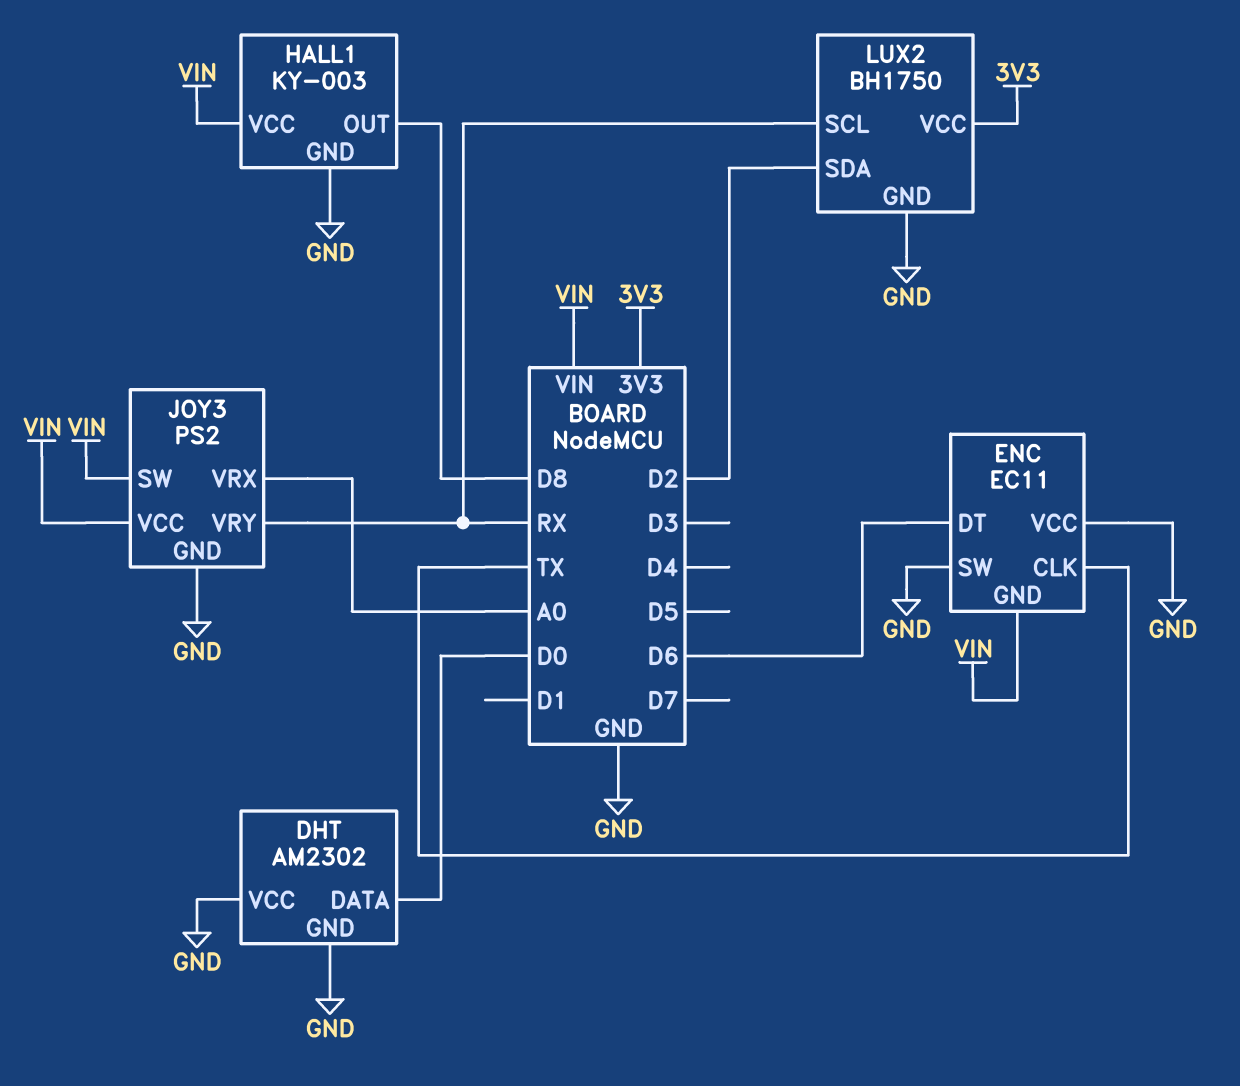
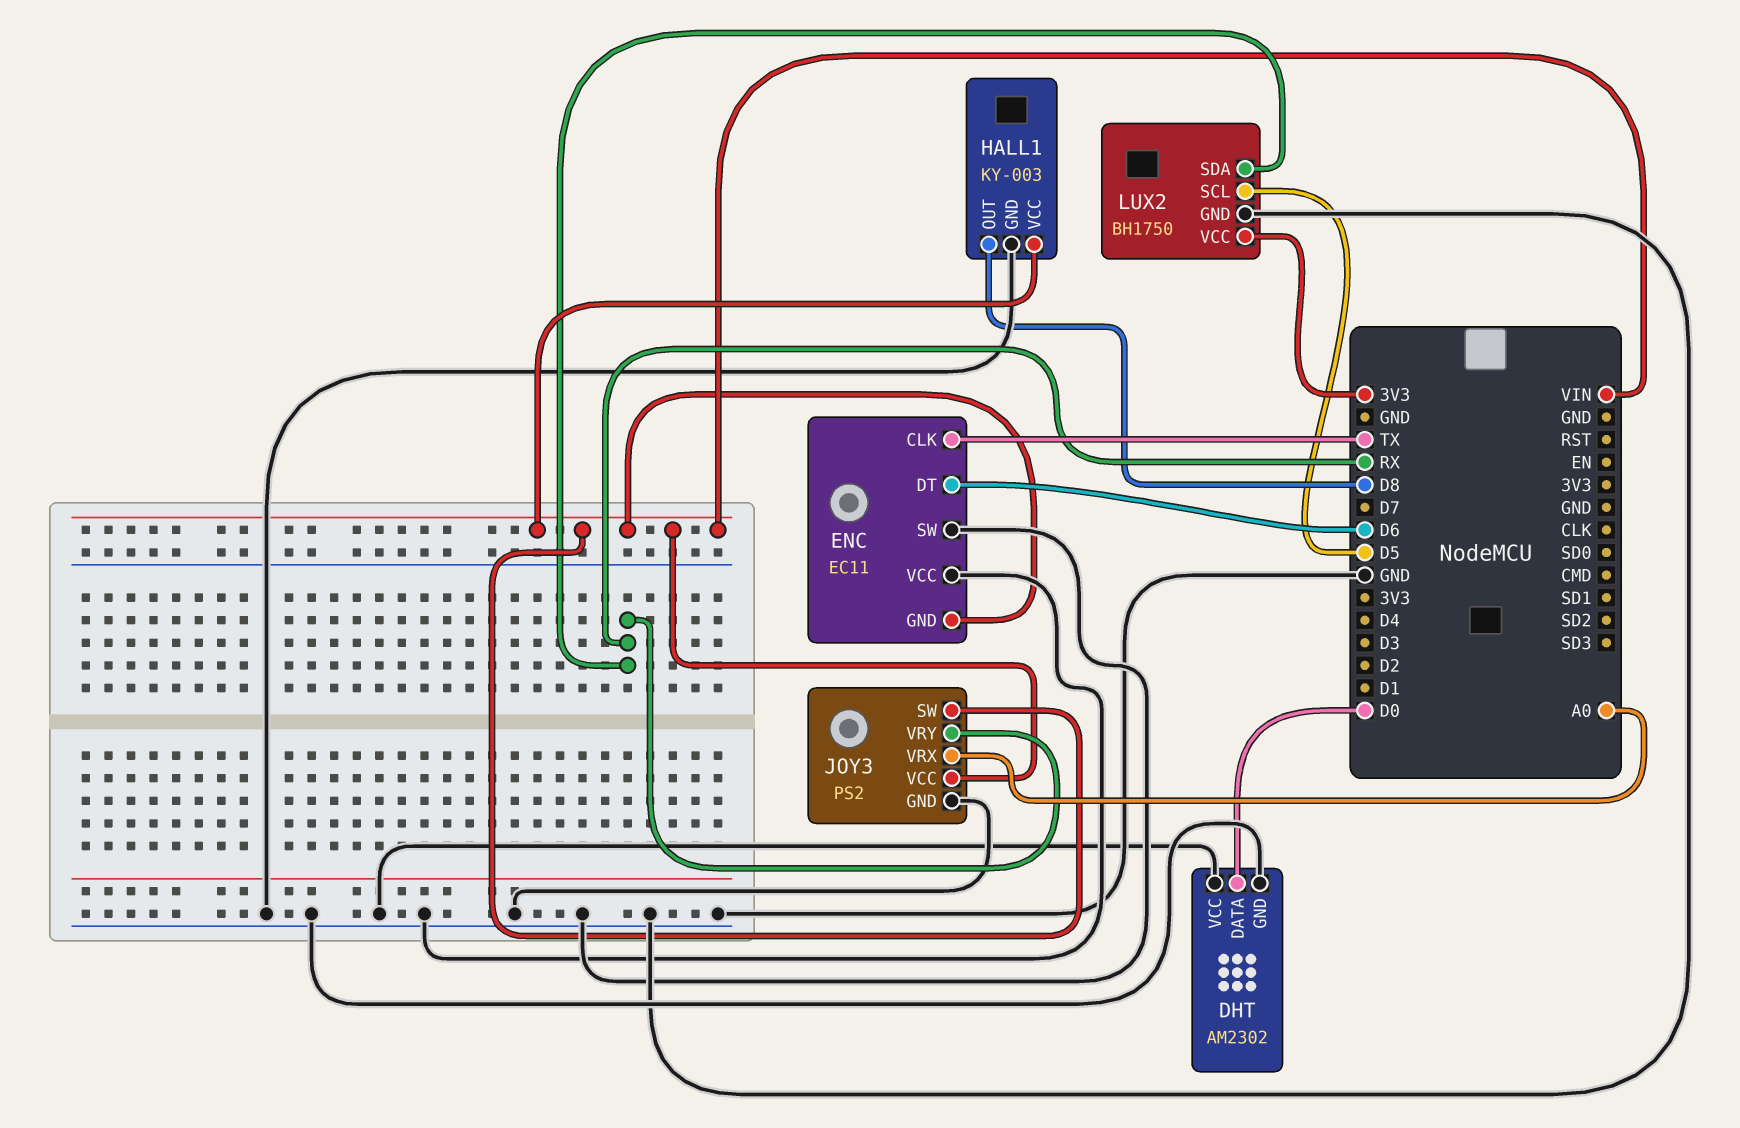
LUX2 pin SCL: RX -> D5
LUX2 pin SDA: D2 -> RX

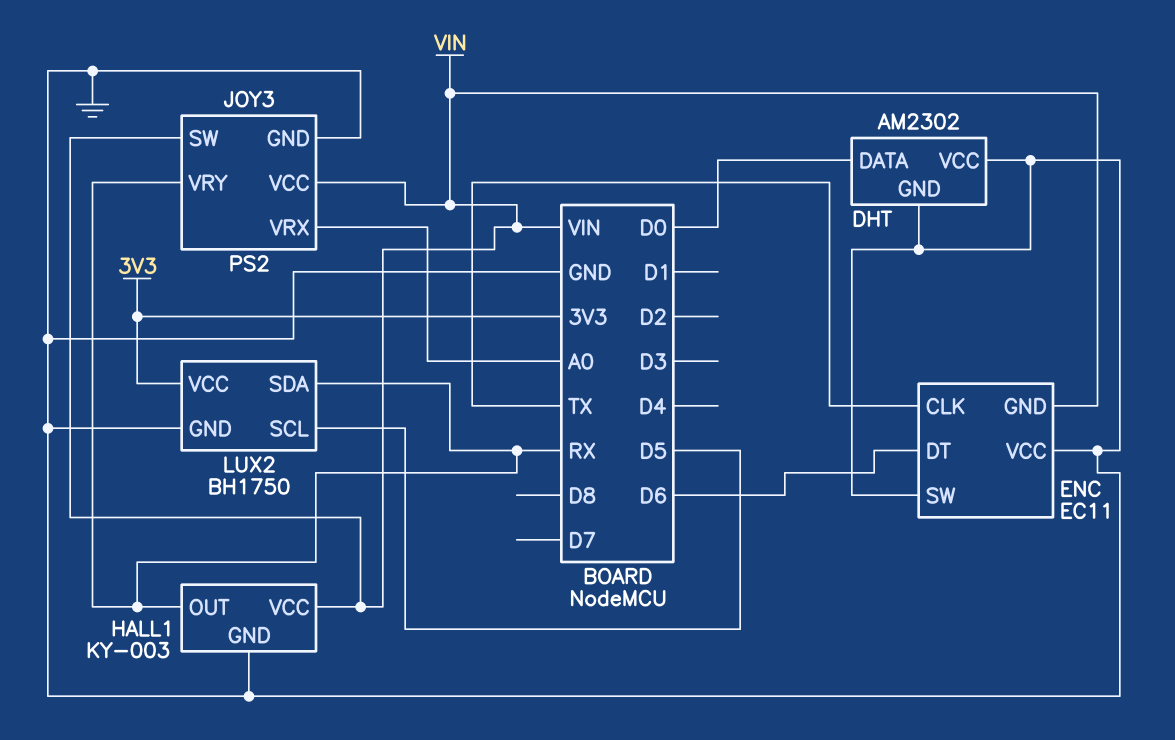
HALL1 pin OUT: D8 -> RX

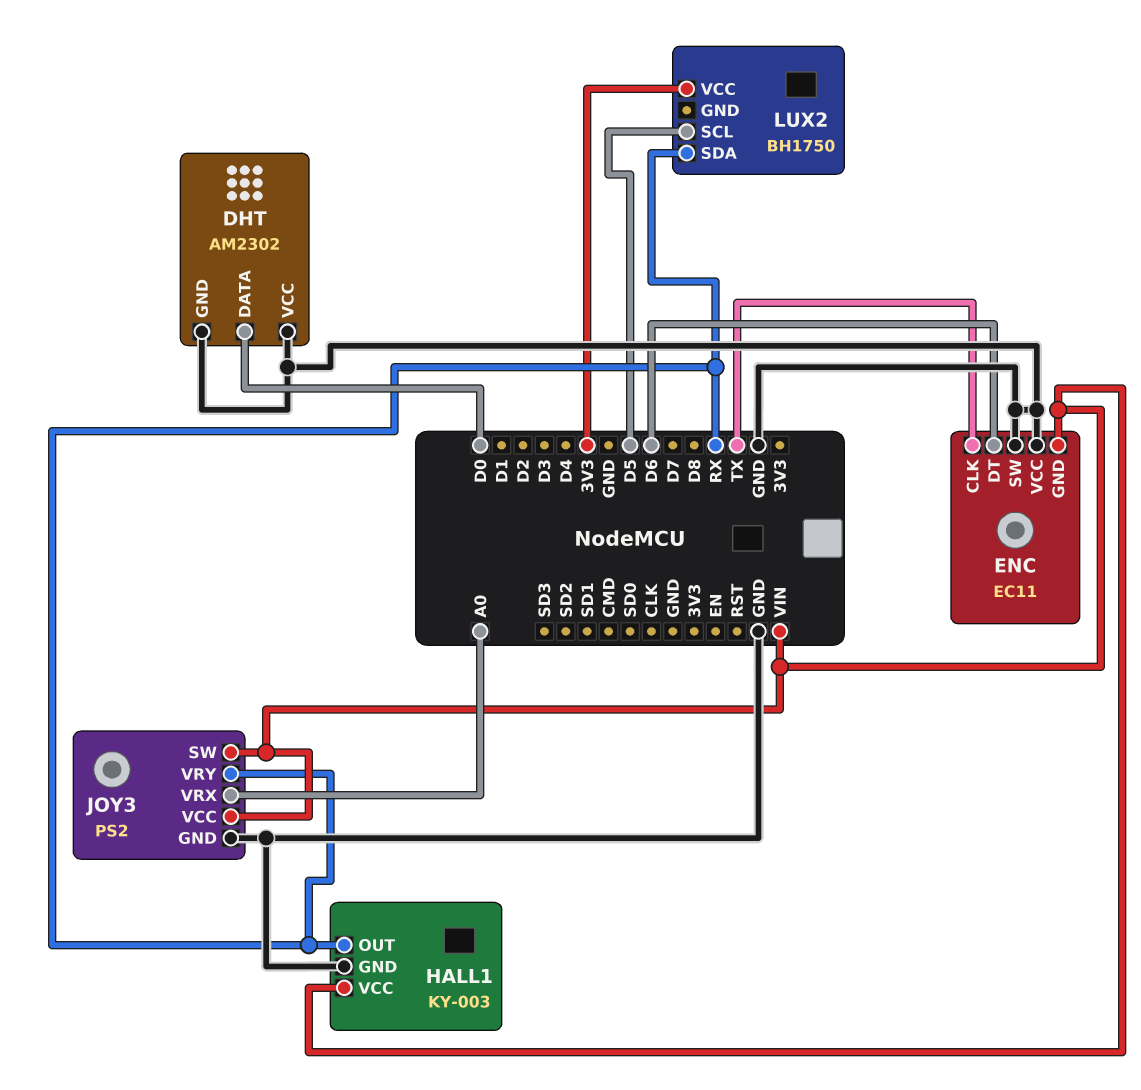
LUX2 pin GND: GND -> none

